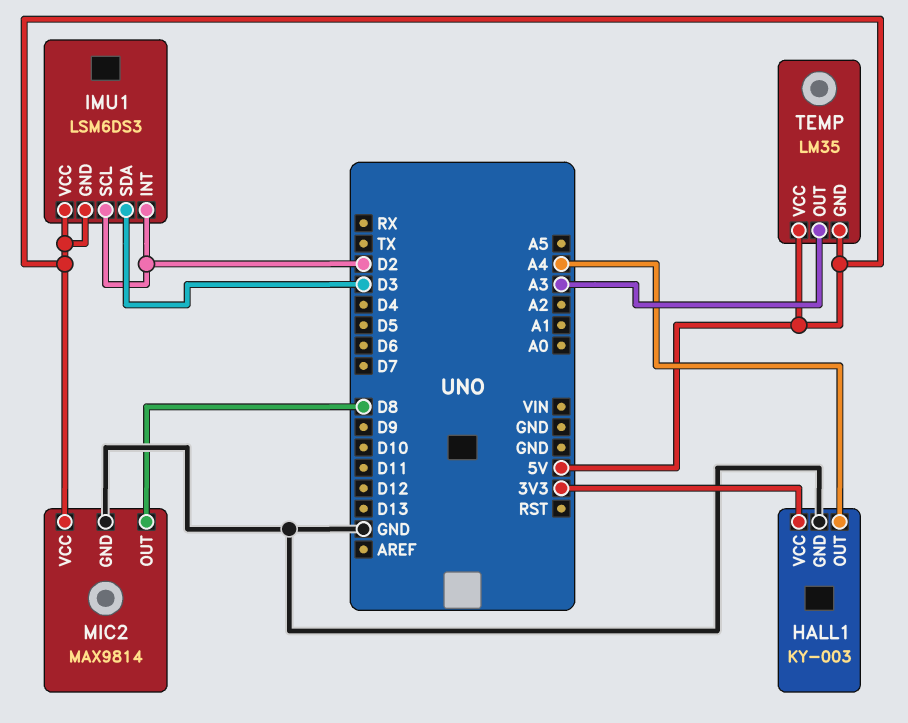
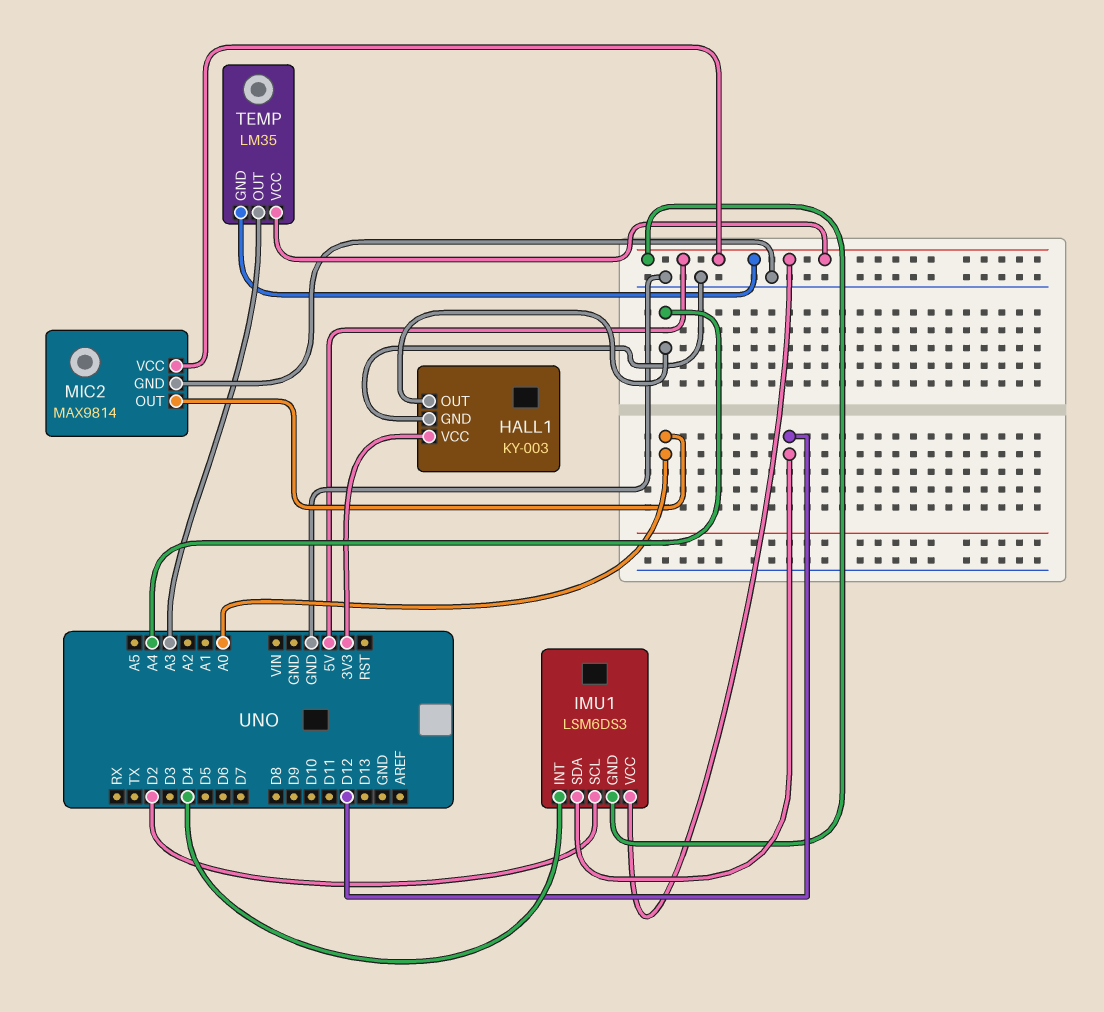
IMU1 pin INT: D2 -> D4
IMU1 pin SDA: D3 -> D12
MIC2 pin OUT: D8 -> A0

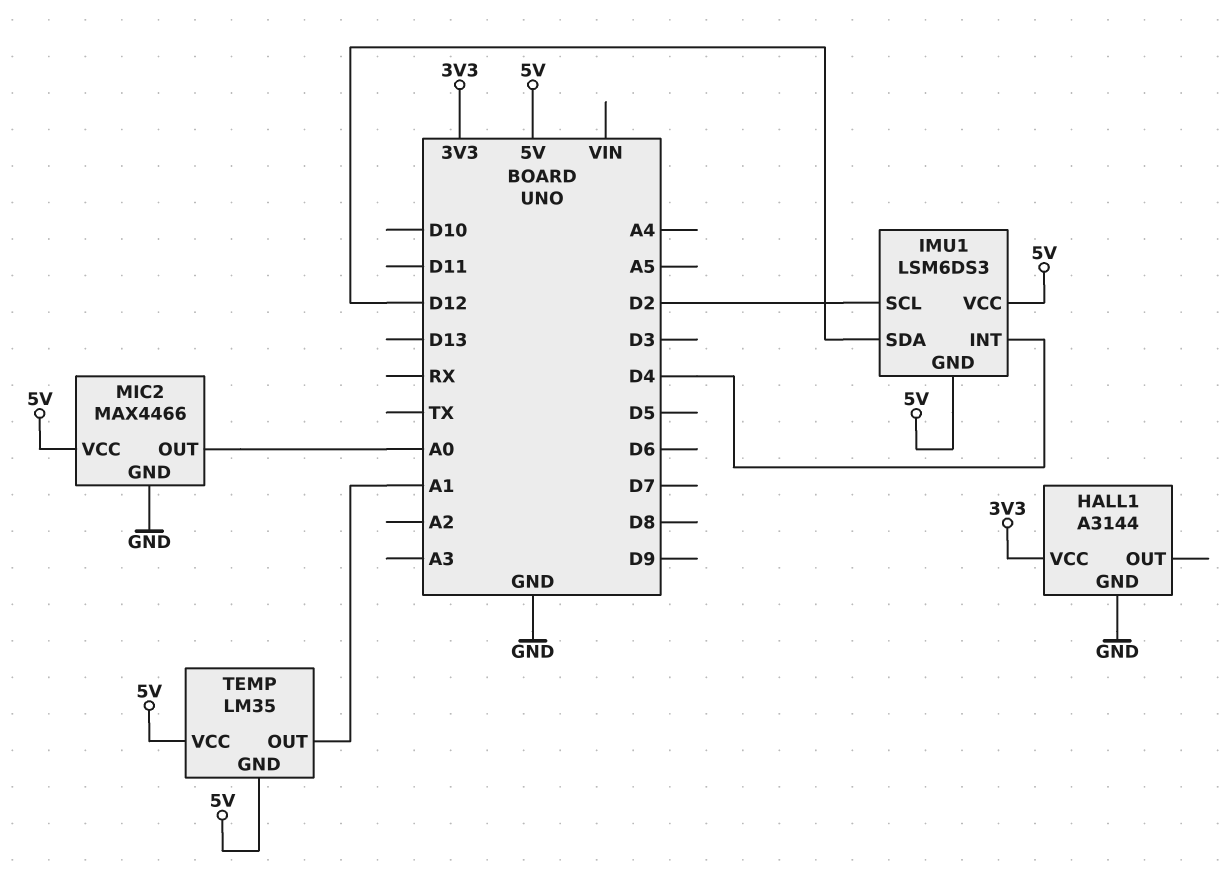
HALL1: KY-003 -> A3144
HALL1 pin OUT: A4 -> none
MIC2: MAX9814 -> MAX4466
TEMP pin OUT: A3 -> A1

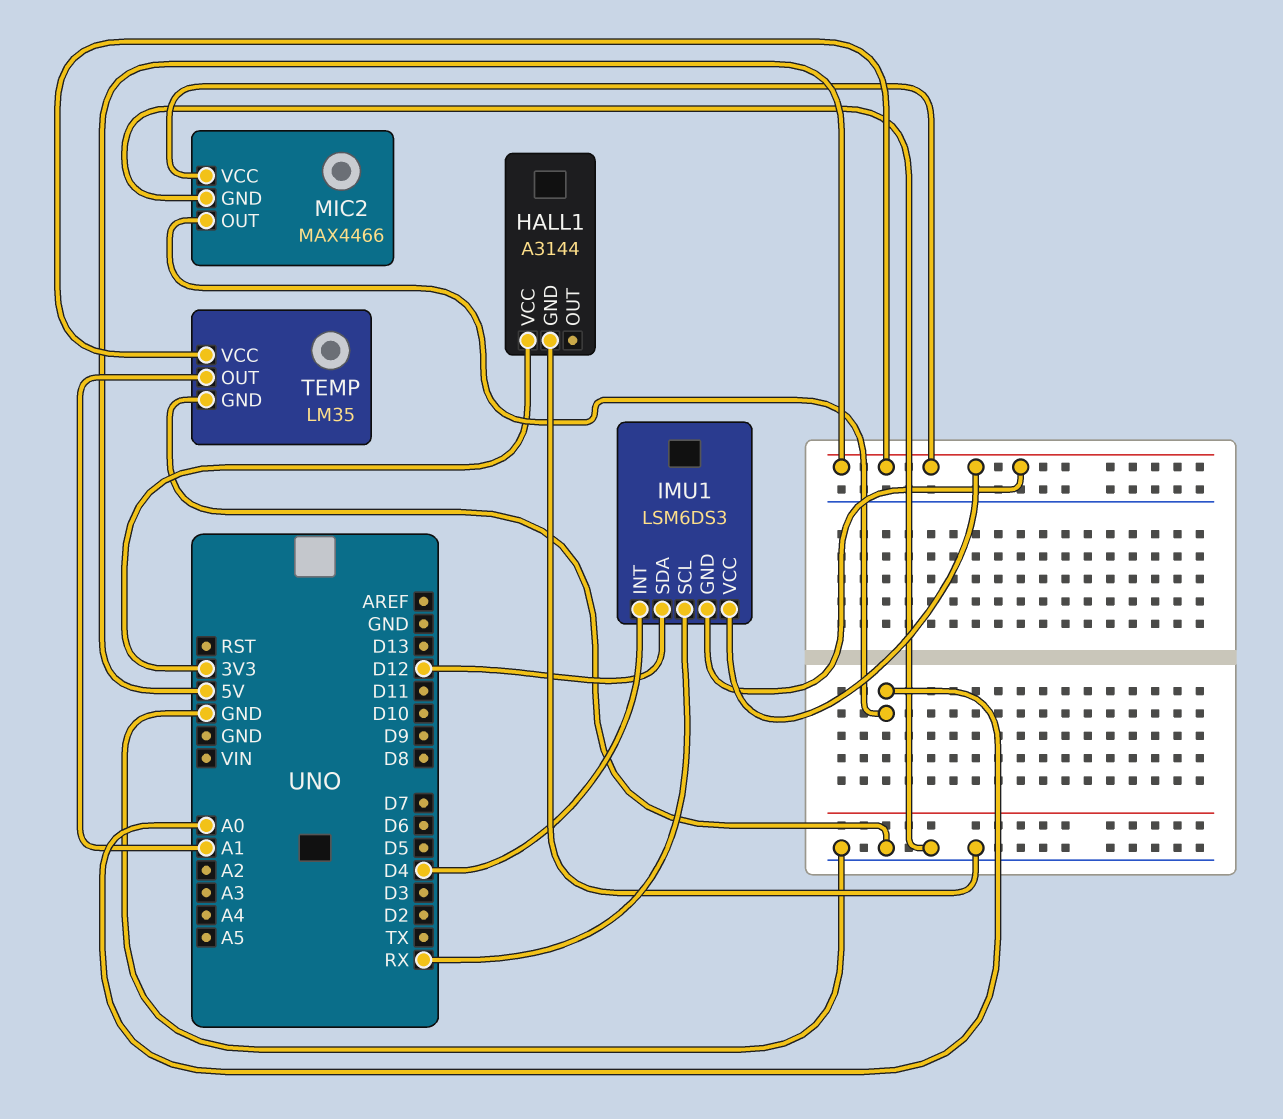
IMU1 pin SCL: D2 -> RX
TEMP pin GND: 5V -> GND

